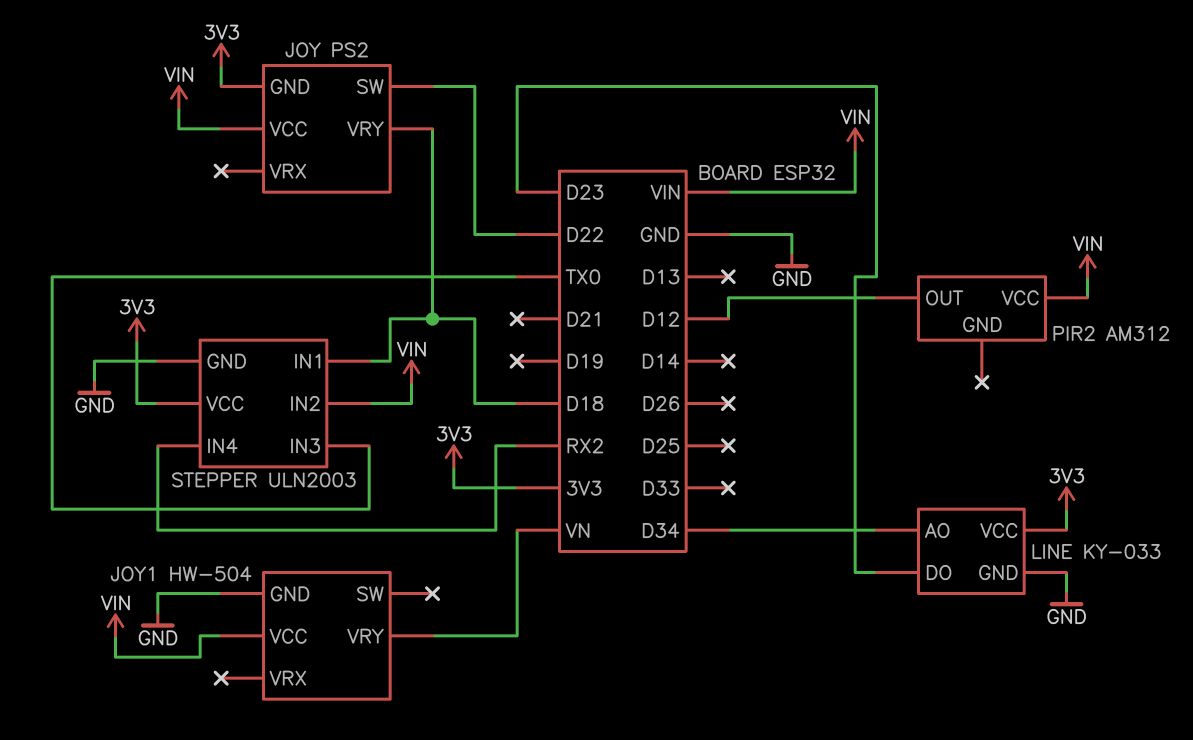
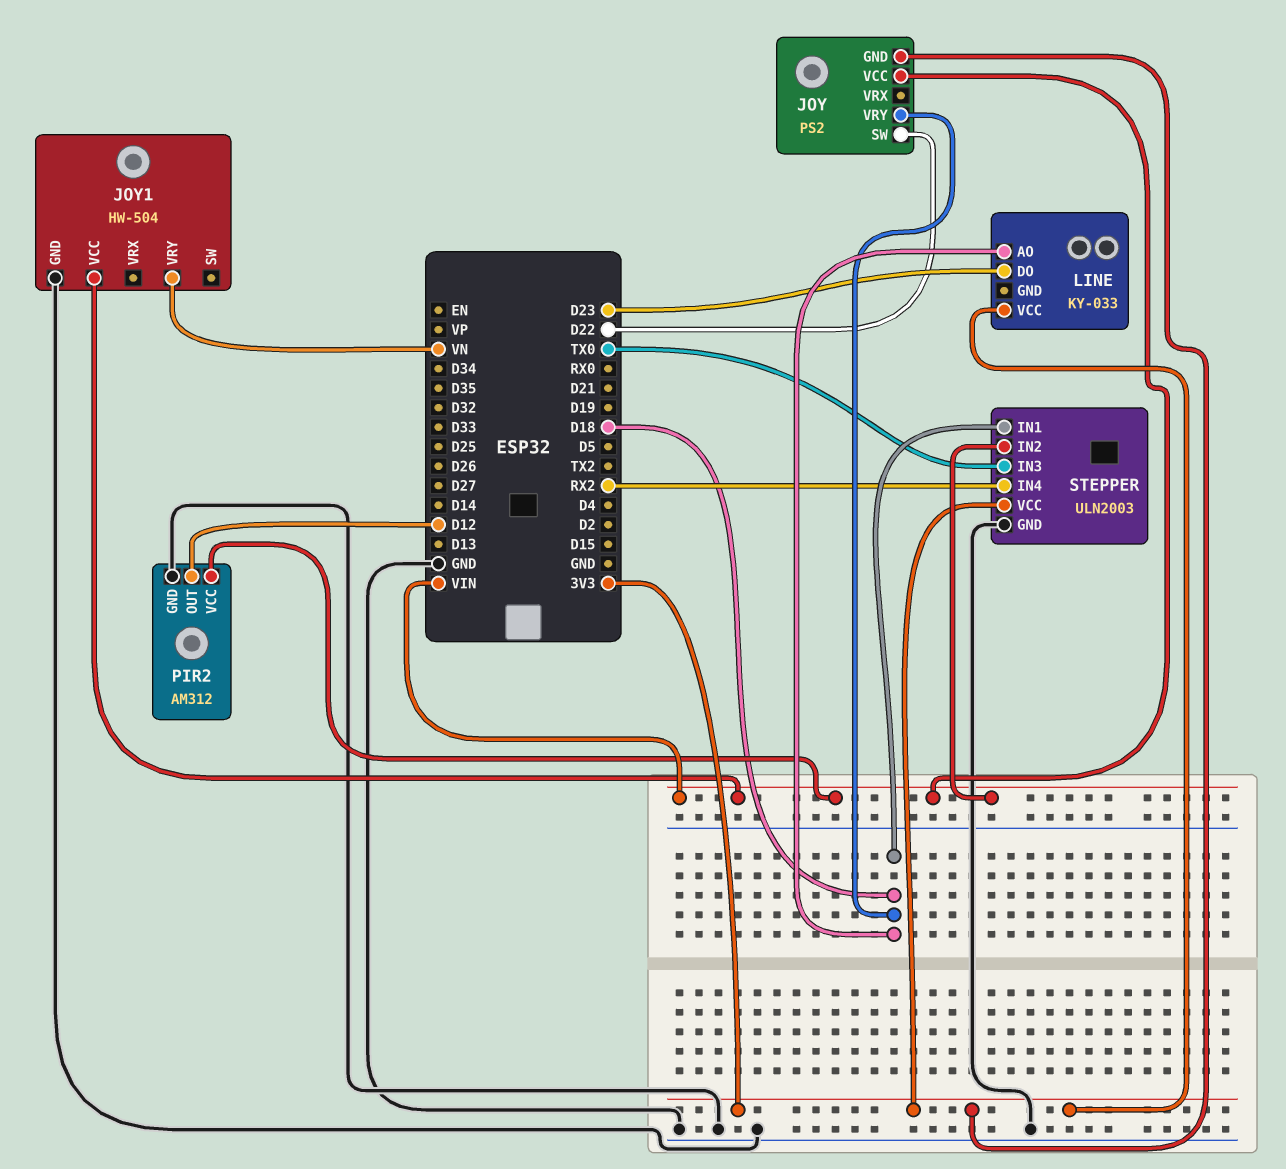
LINE pin AO: D34 -> D18
LINE pin GND: GND -> none
PIR2 pin GND: none -> GND

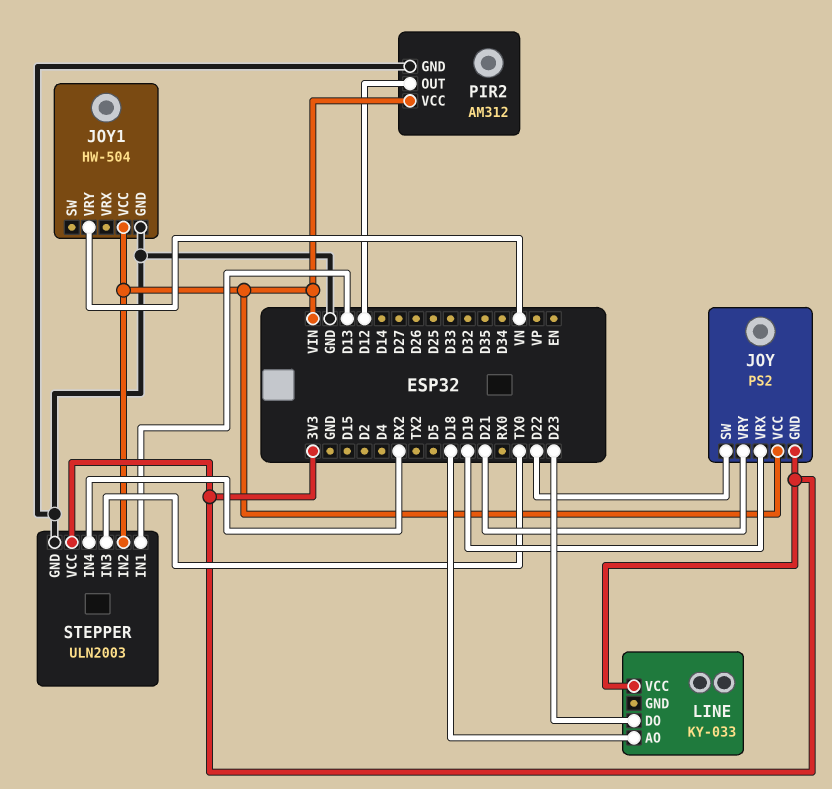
JOY pin VRX: none -> D19
JOY pin VRY: D18 -> D21
STEPPER pin IN1: D18 -> D13

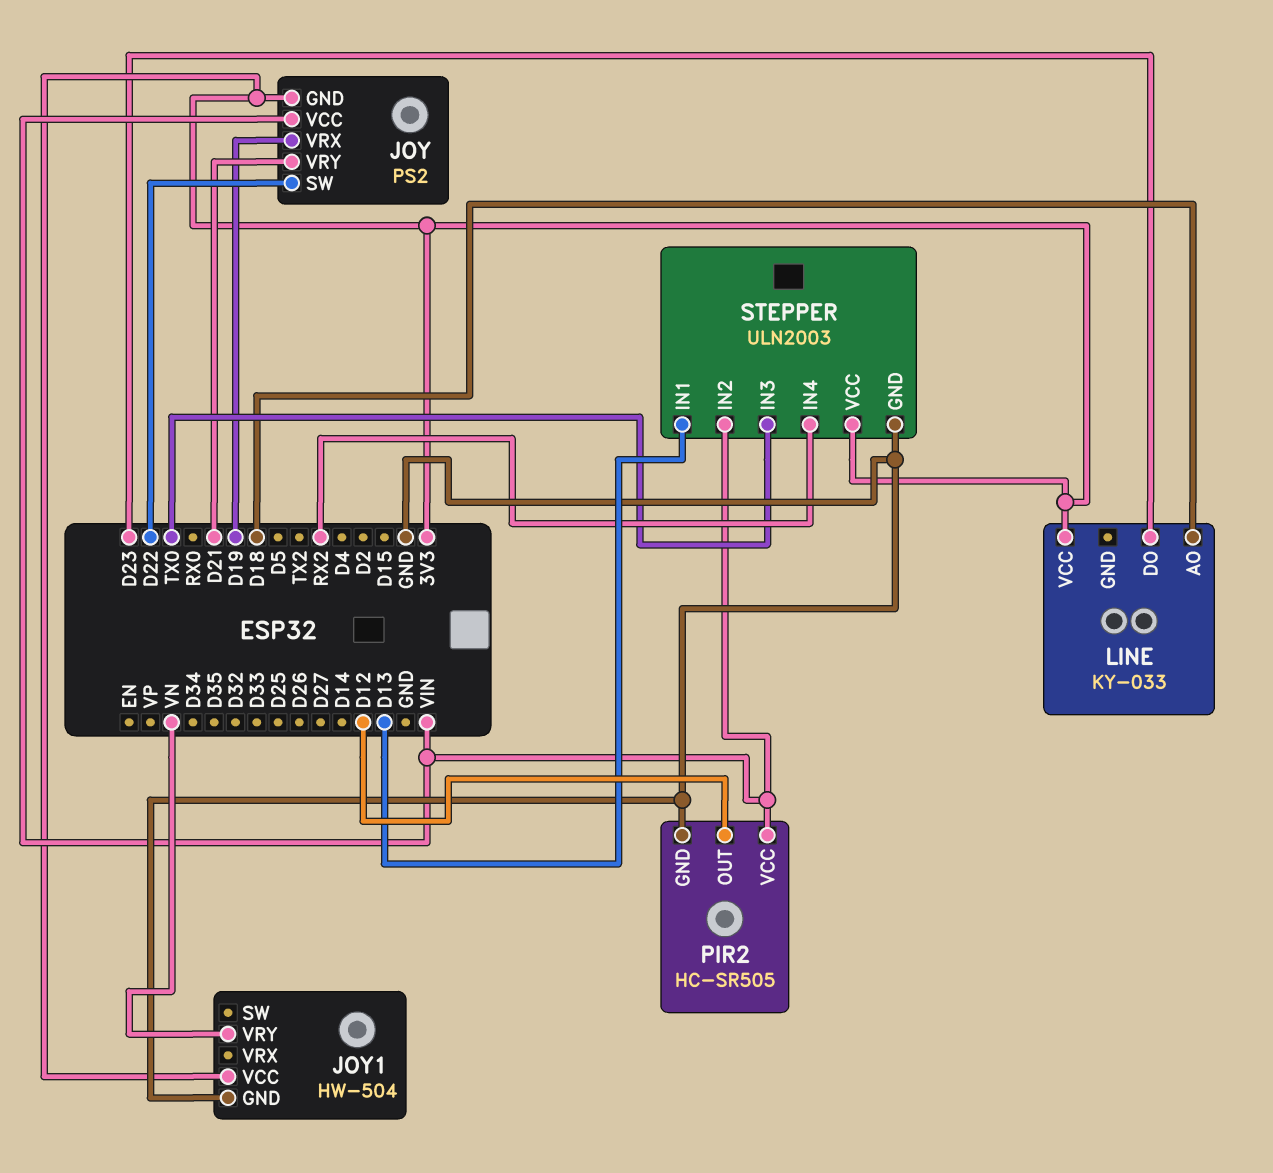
JOY1 pin VCC: VIN -> 3V3
PIR2: AM312 -> HC-SR505

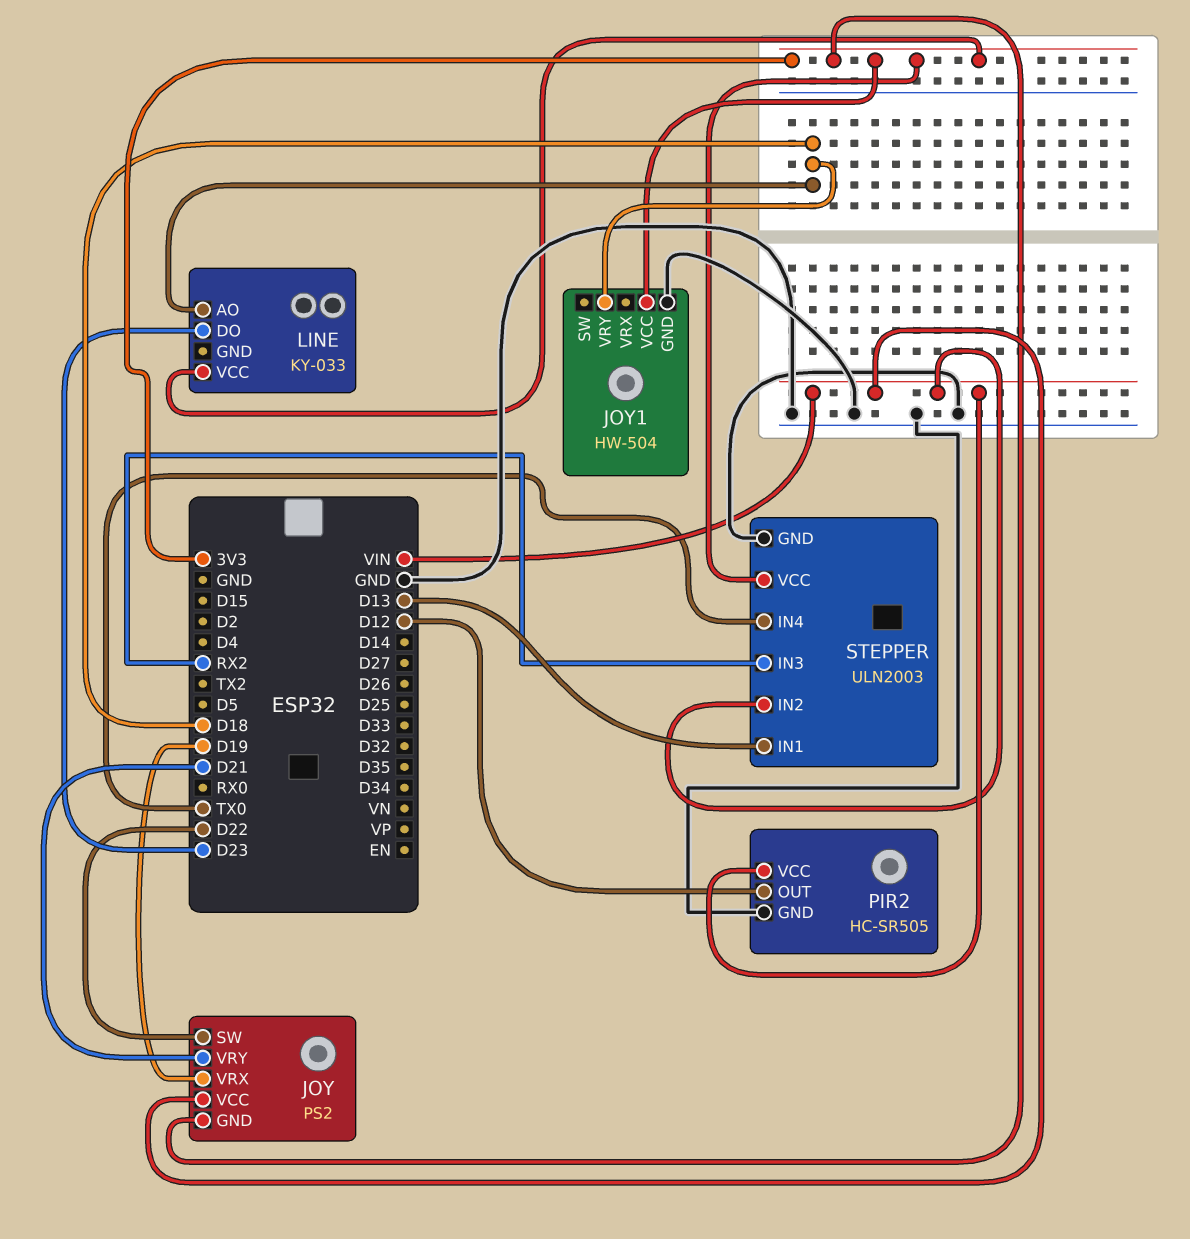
JOY1 pin VRY: VN -> D18
STEPPER pin IN3: TX0 -> RX2
STEPPER pin IN4: RX2 -> TX0

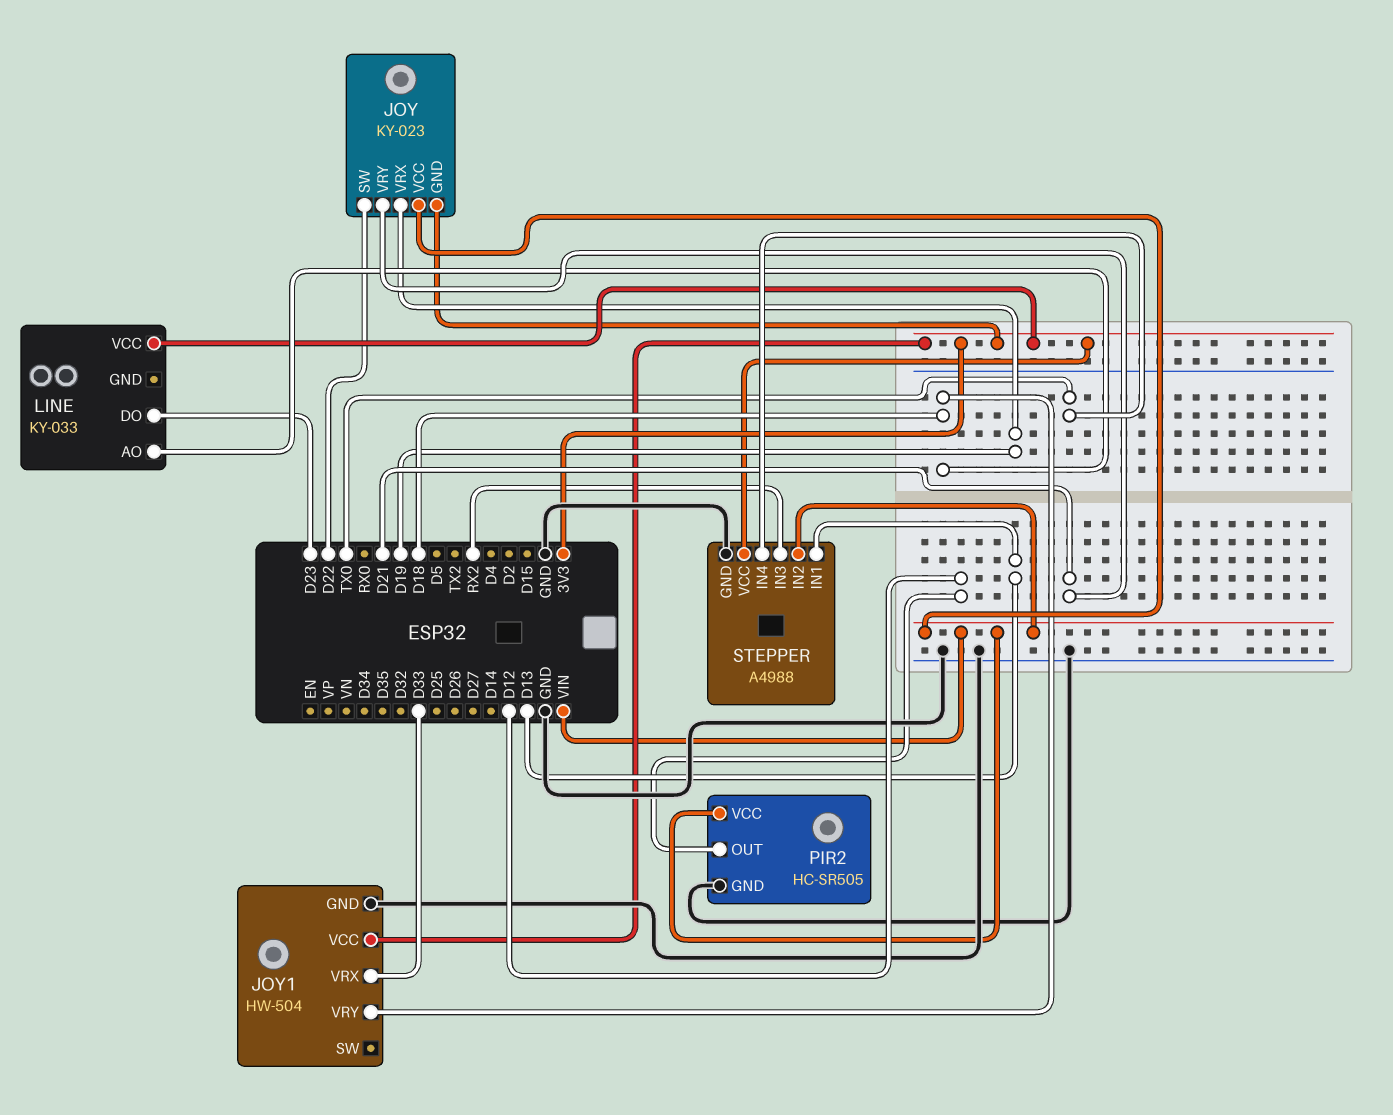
JOY: PS2 -> KY-023
JOY1 pin VRX: none -> D33
STEPPER: ULN2003 -> A4988

